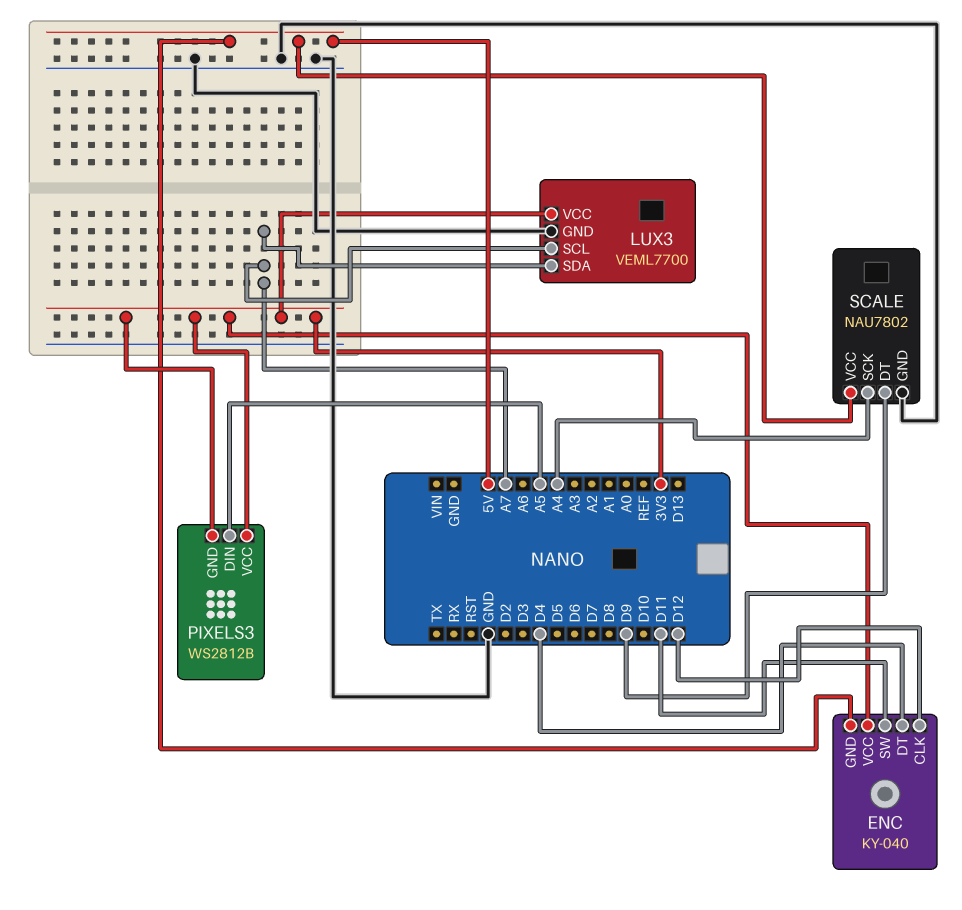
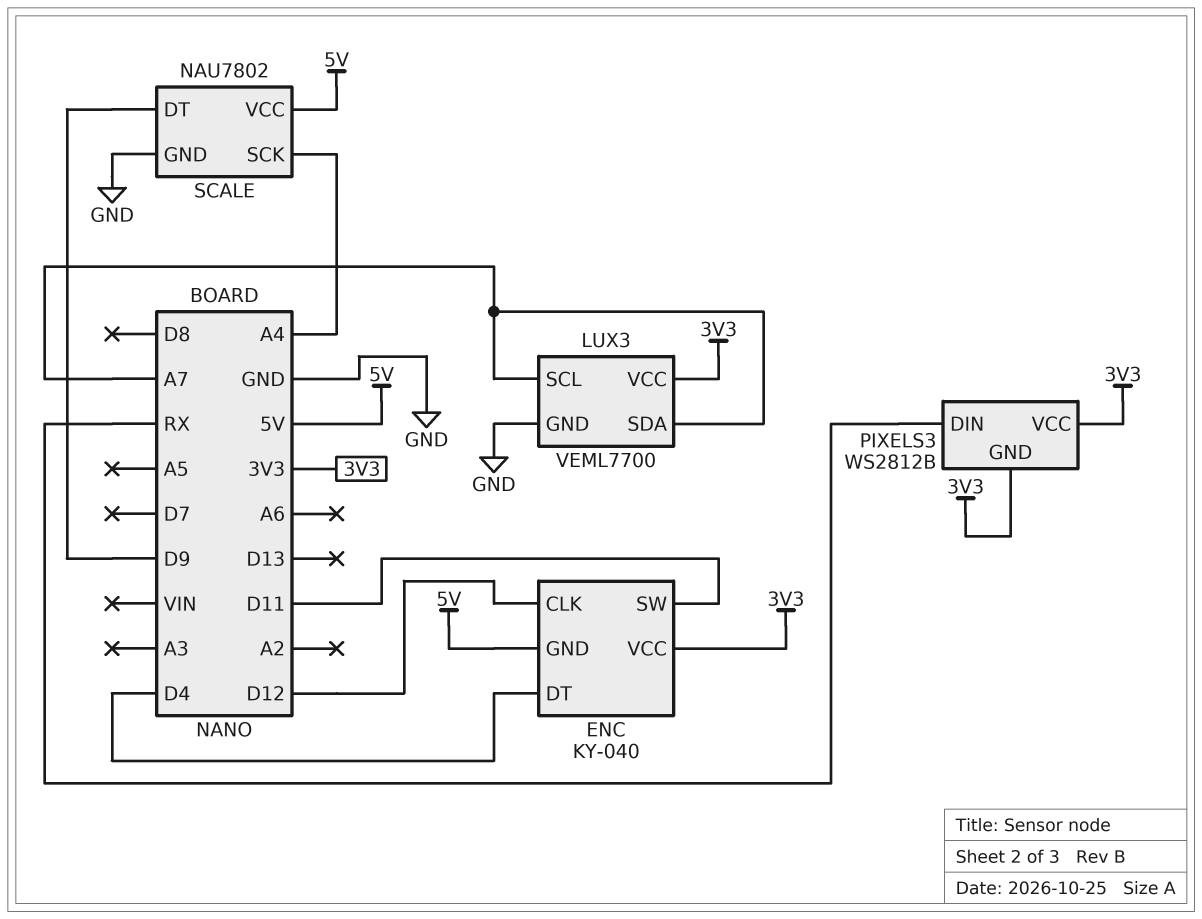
PIXELS3 pin DIN: A5 -> RX

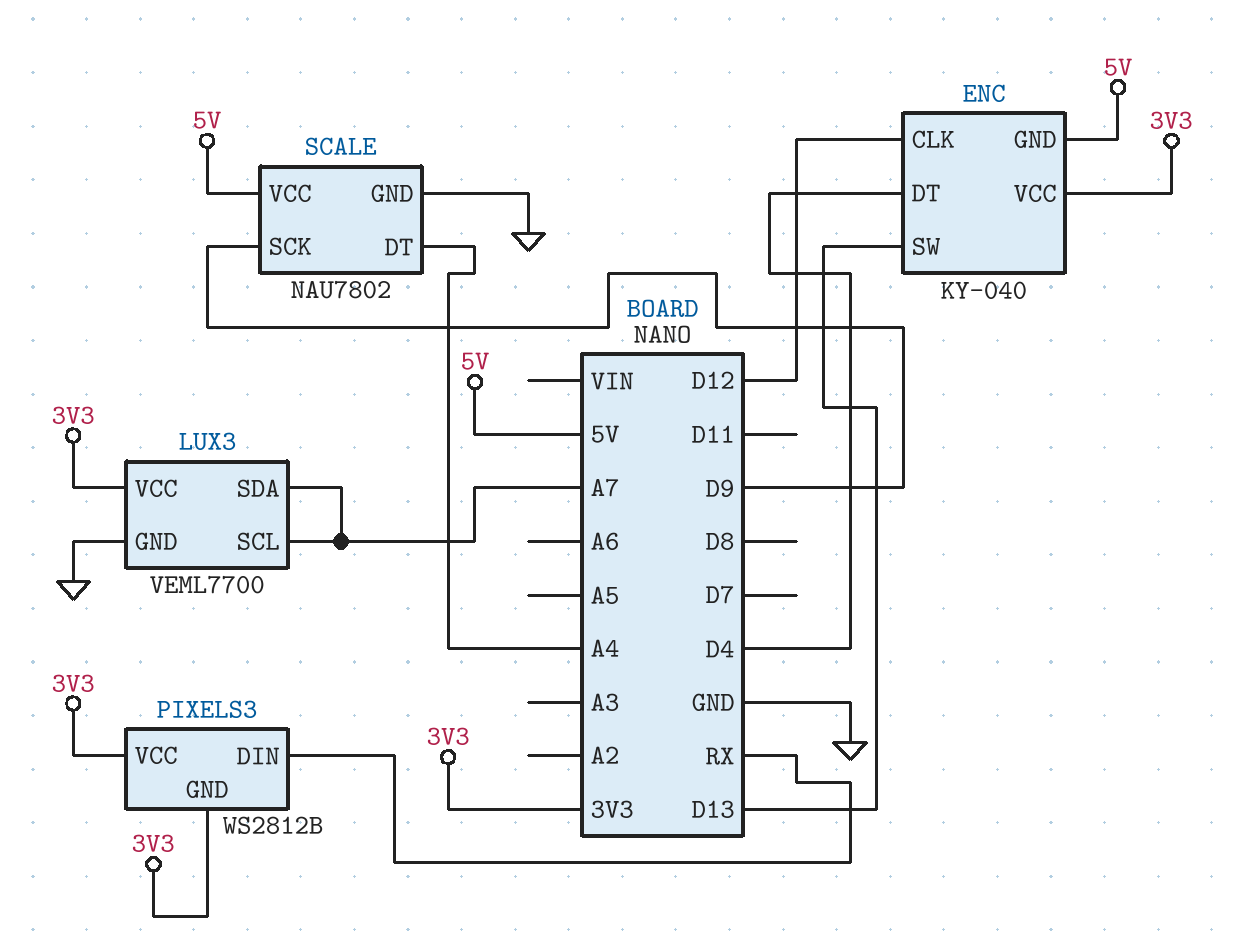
ENC pin SW: D11 -> D13
SCALE pin DT: D9 -> A4
SCALE pin SCK: A4 -> D9

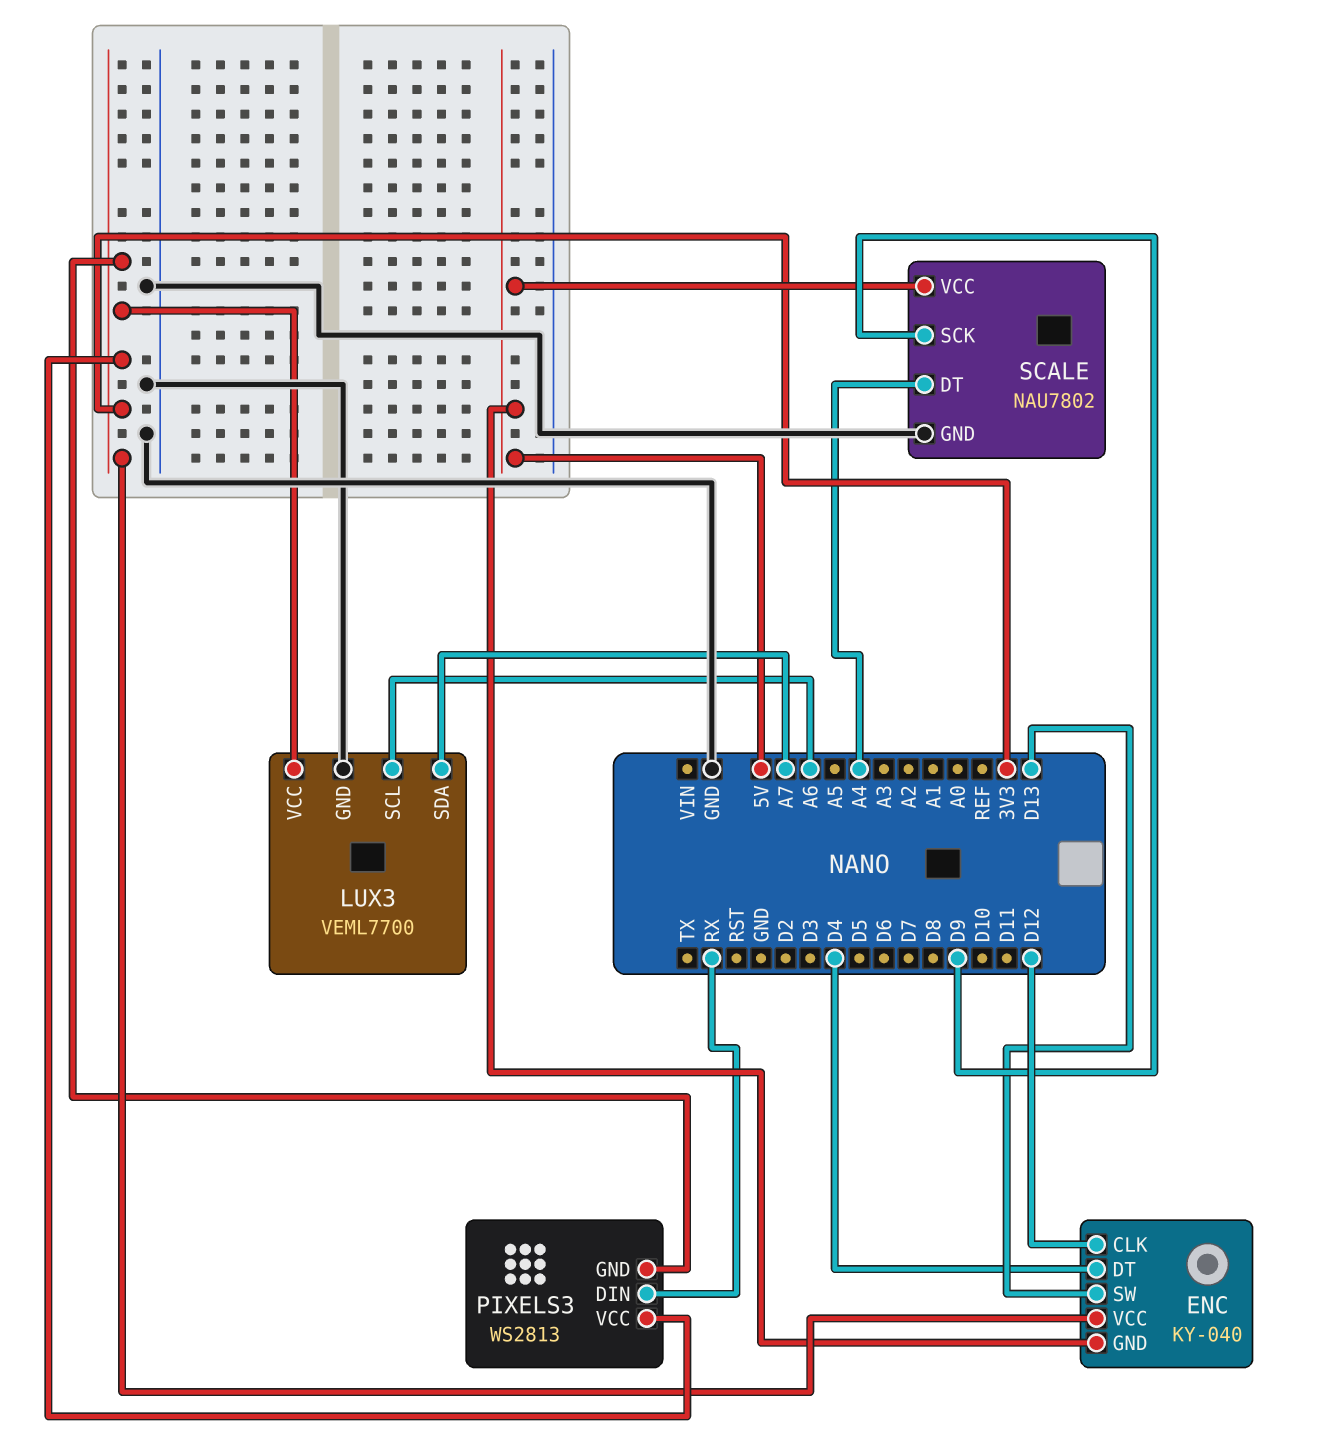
LUX3 pin SCL: A7 -> A6
PIXELS3: WS2812B -> WS2813

